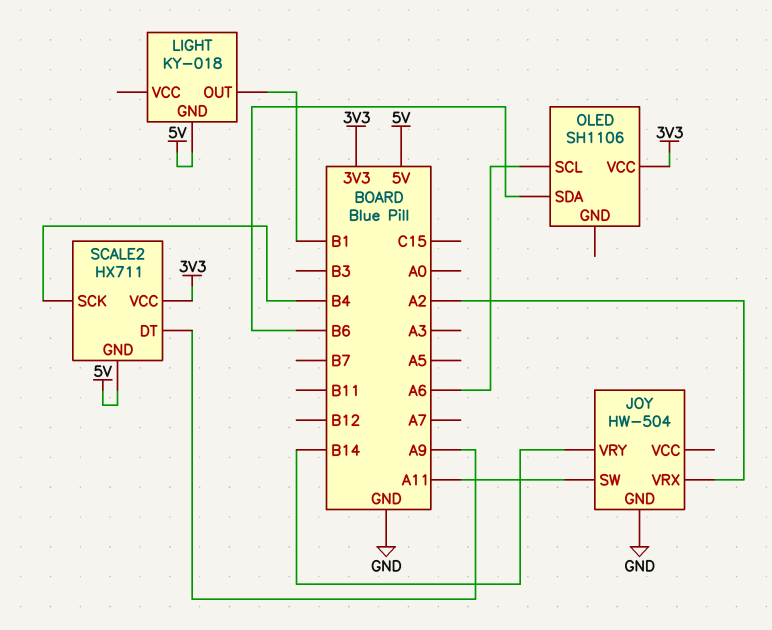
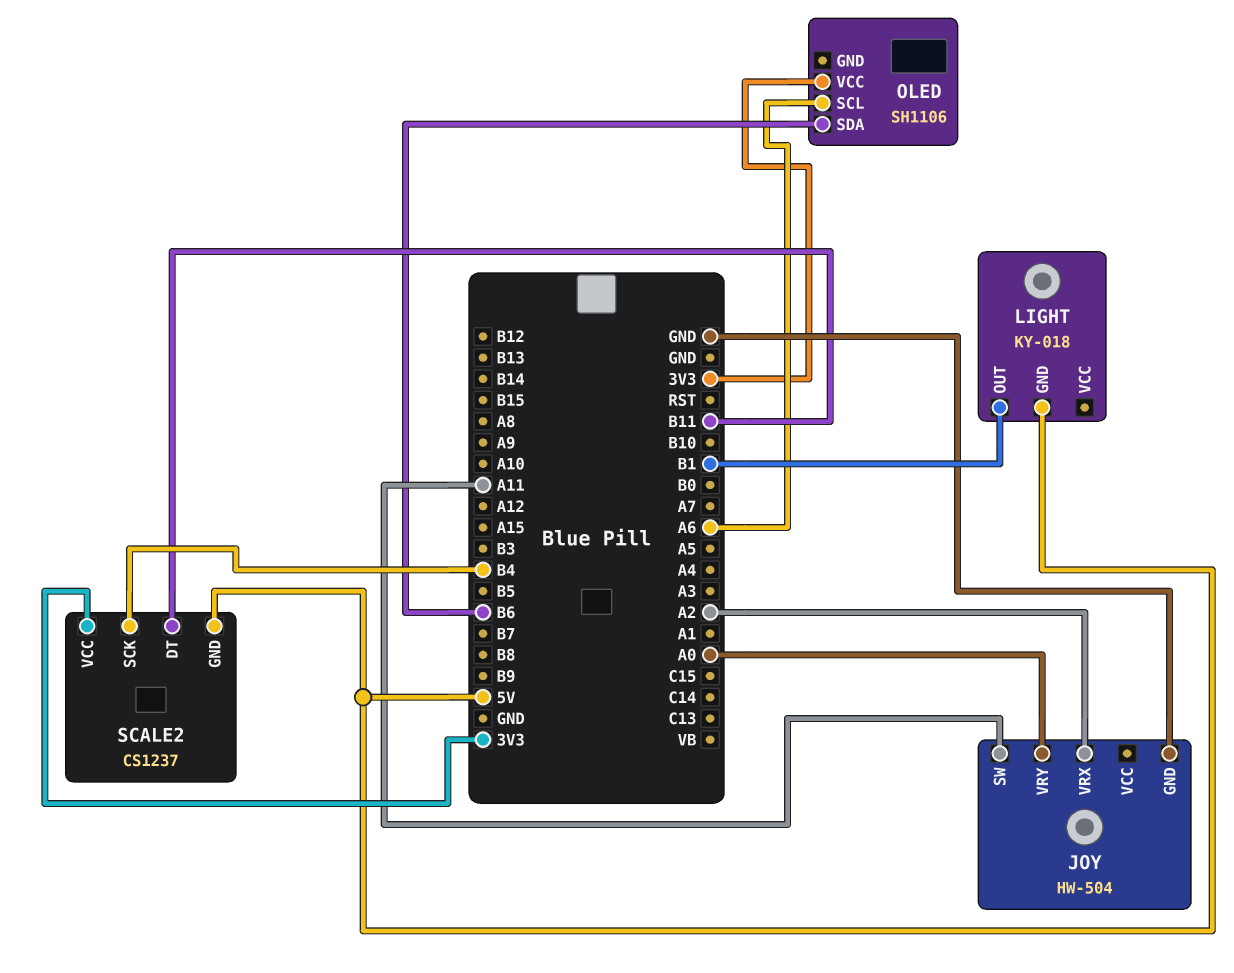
JOY pin VRY: B14 -> A0
SCALE2: HX711 -> CS1237
SCALE2 pin DT: A9 -> B11

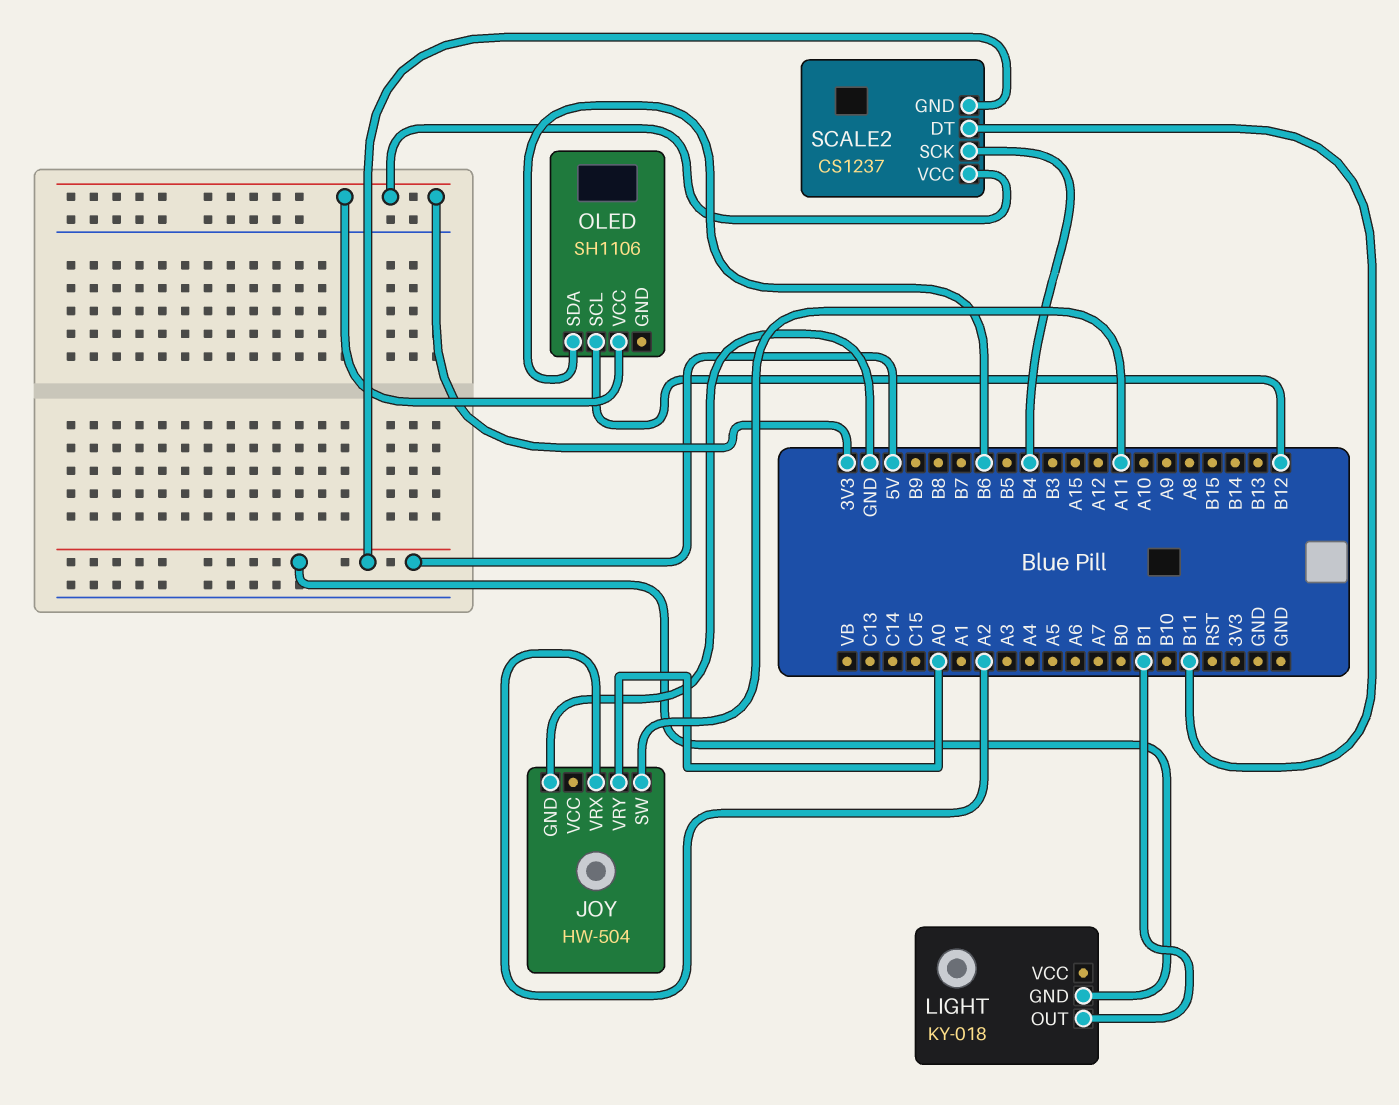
OLED pin SCL: A6 -> B12

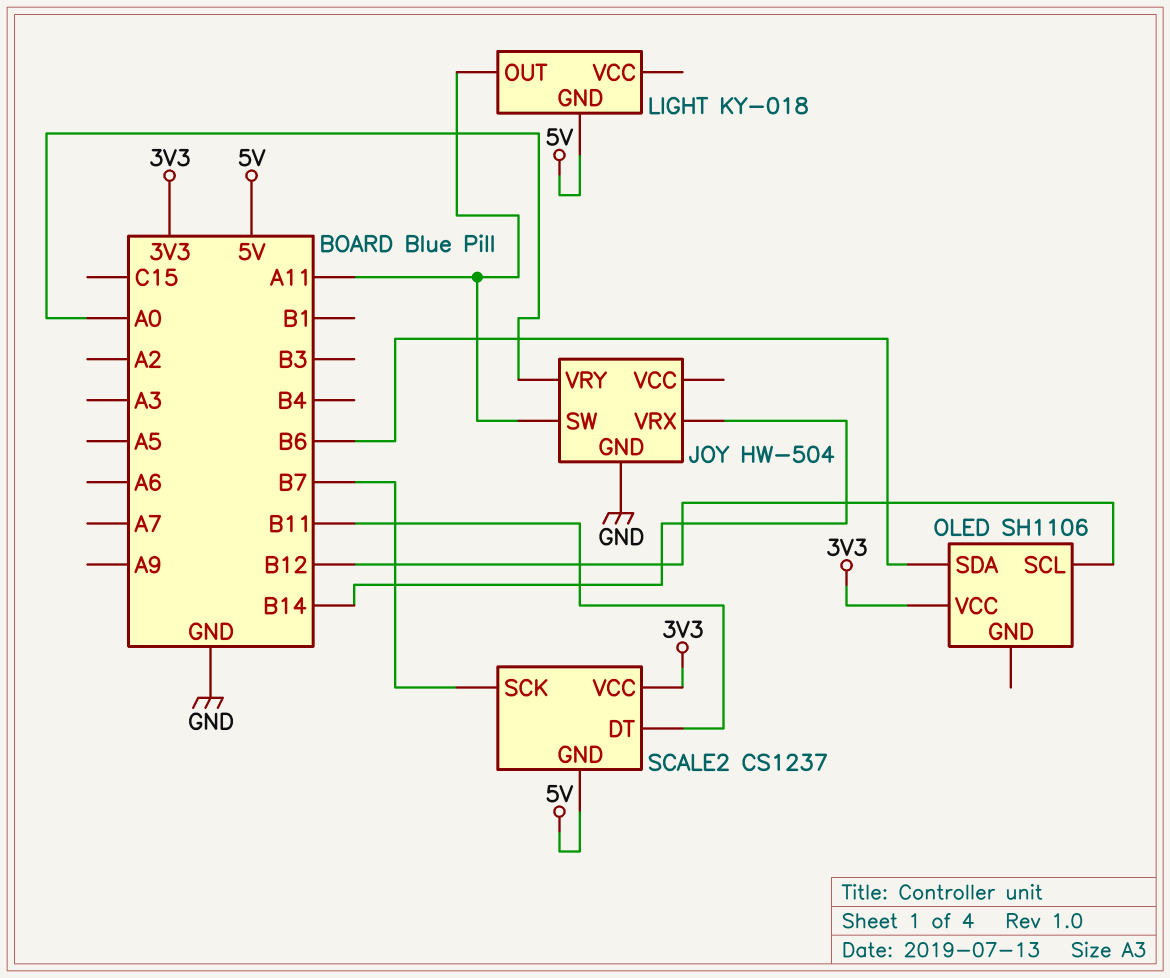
JOY pin VRX: A2 -> B14
LIGHT pin OUT: B1 -> A11
SCALE2 pin SCK: B4 -> B7

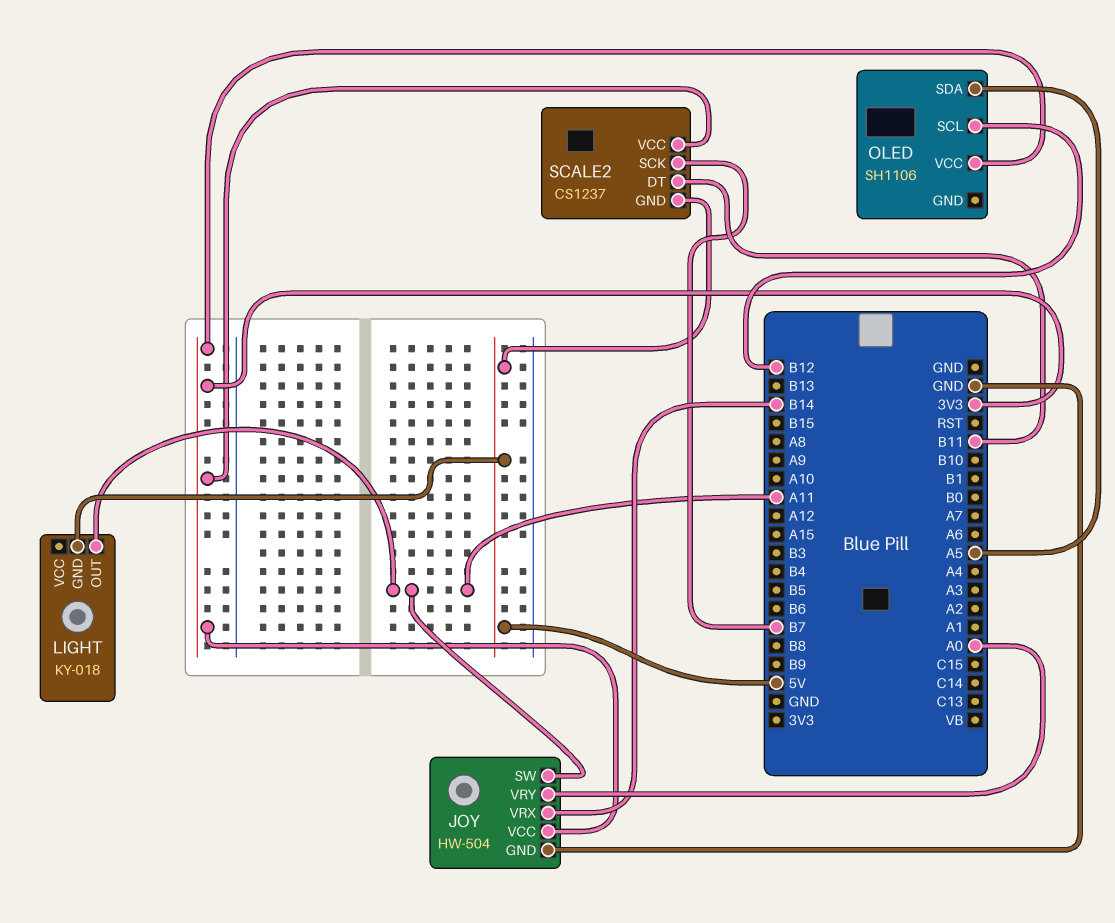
JOY pin VCC: none -> 3V3
OLED pin SDA: B6 -> A5

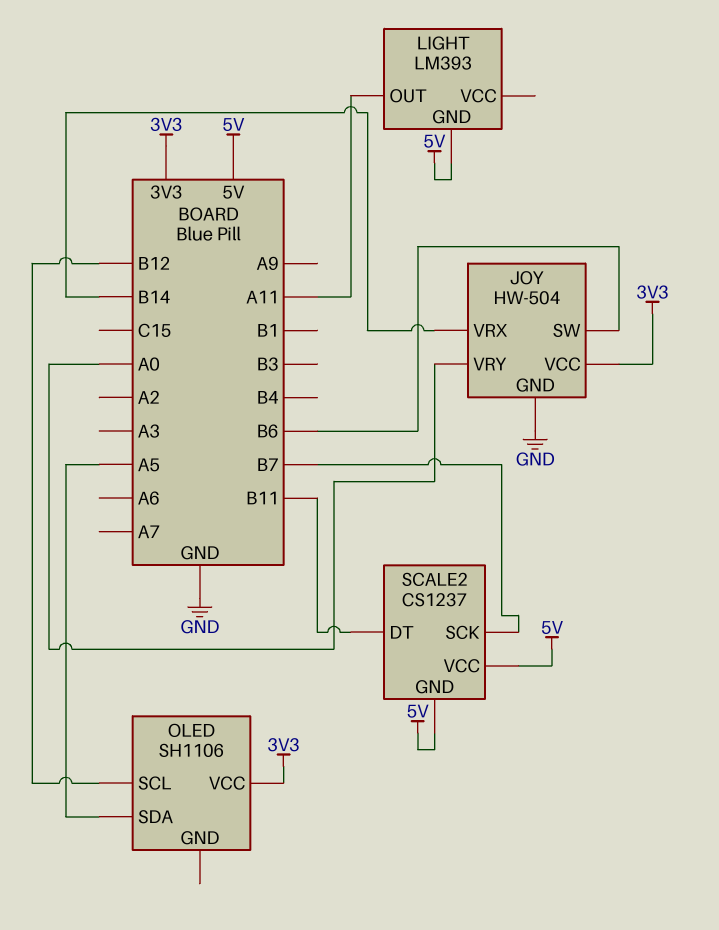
JOY pin SW: A11 -> B6
LIGHT: KY-018 -> LM393
SCALE2 pin VCC: 3V3 -> 5V

